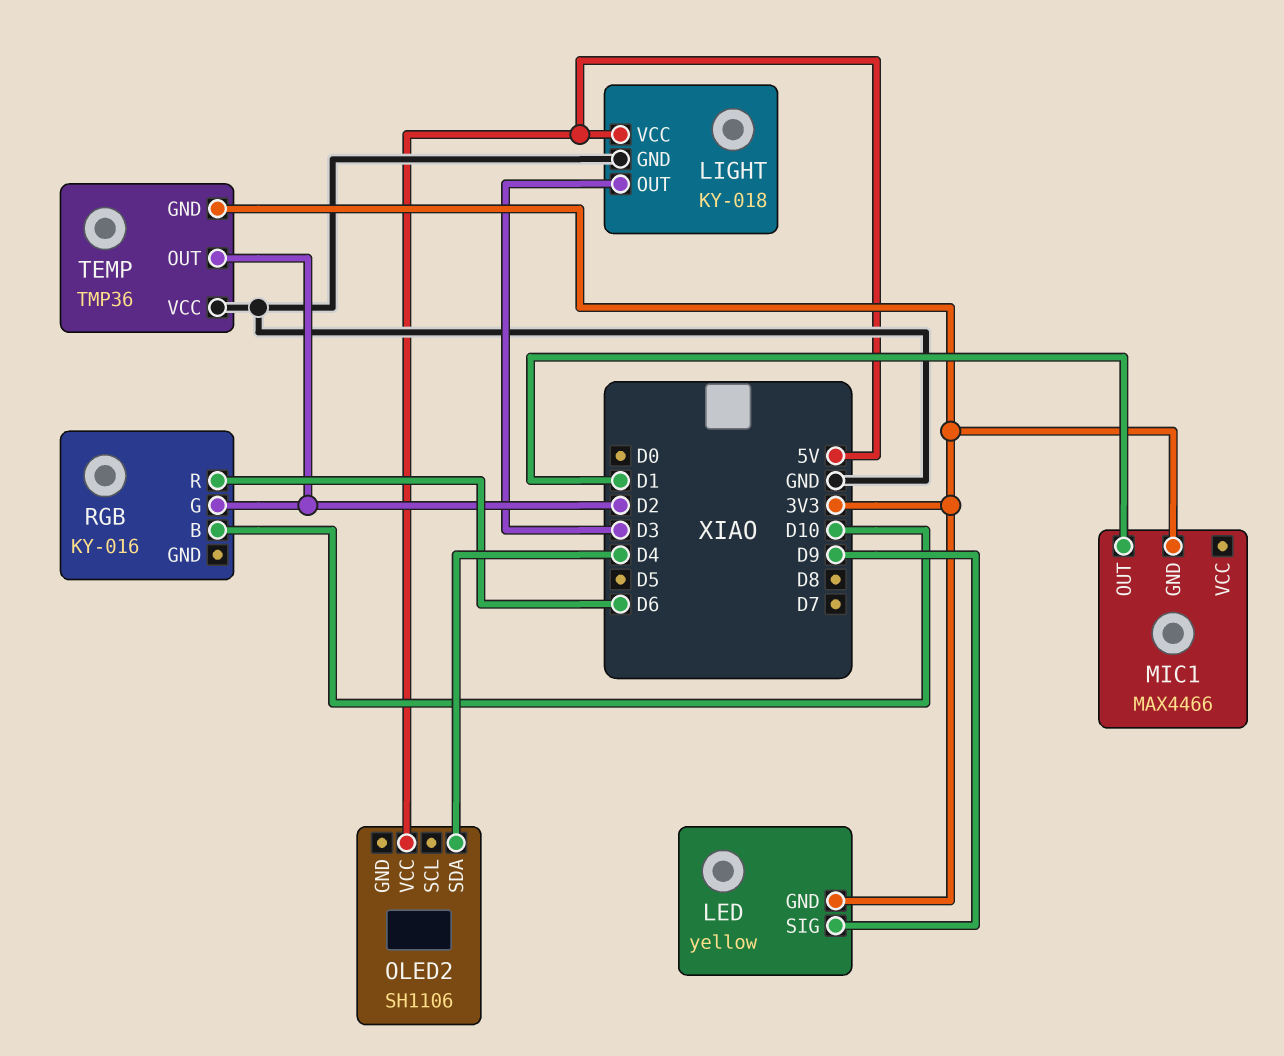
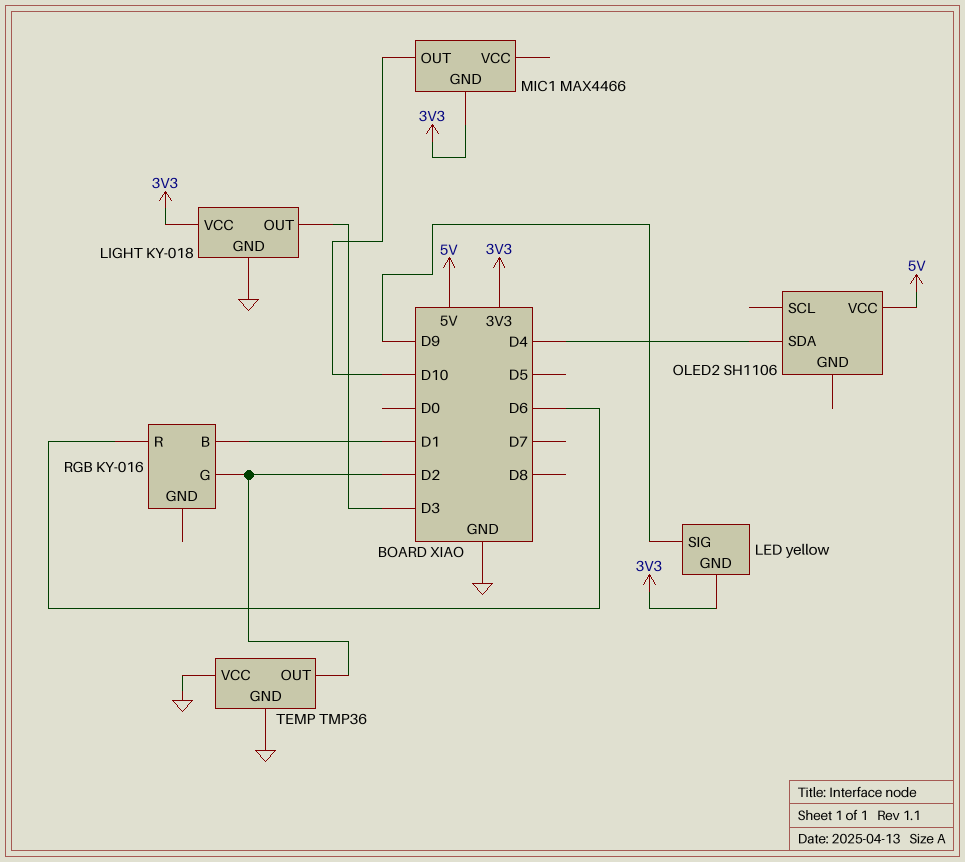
LIGHT pin VCC: 5V -> 3V3
MIC1 pin OUT: D1 -> D10
RGB pin B: D10 -> D1
TEMP pin GND: 3V3 -> GND

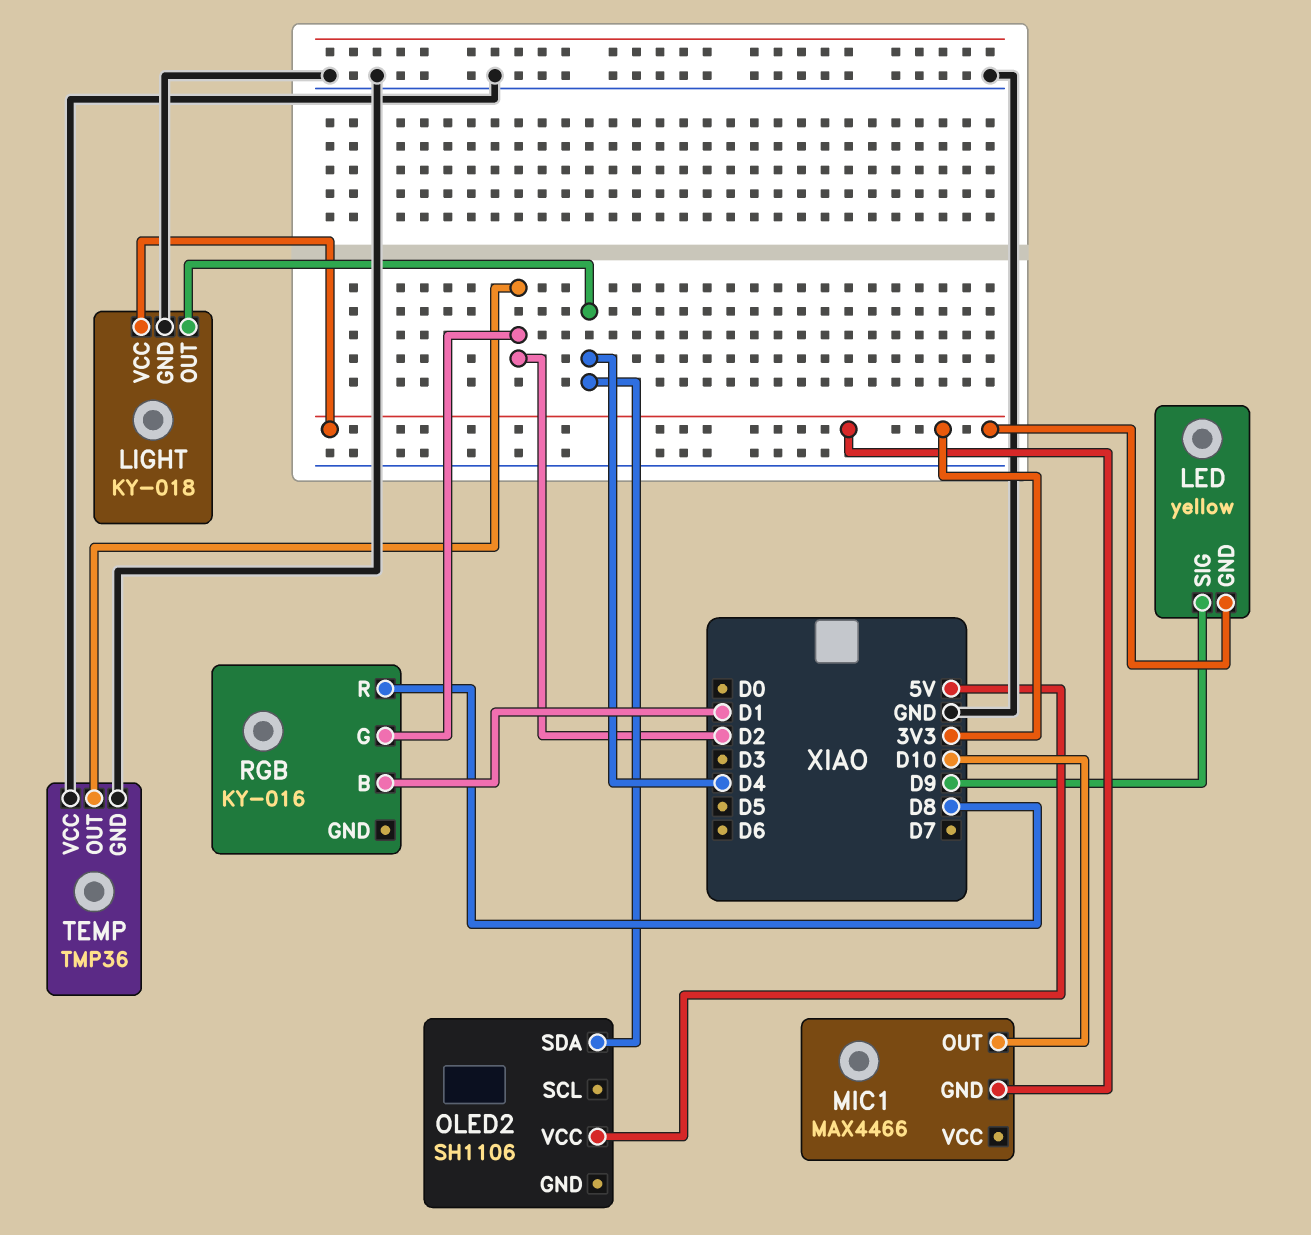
LIGHT pin OUT: D3 -> D4
RGB pin R: D6 -> D8

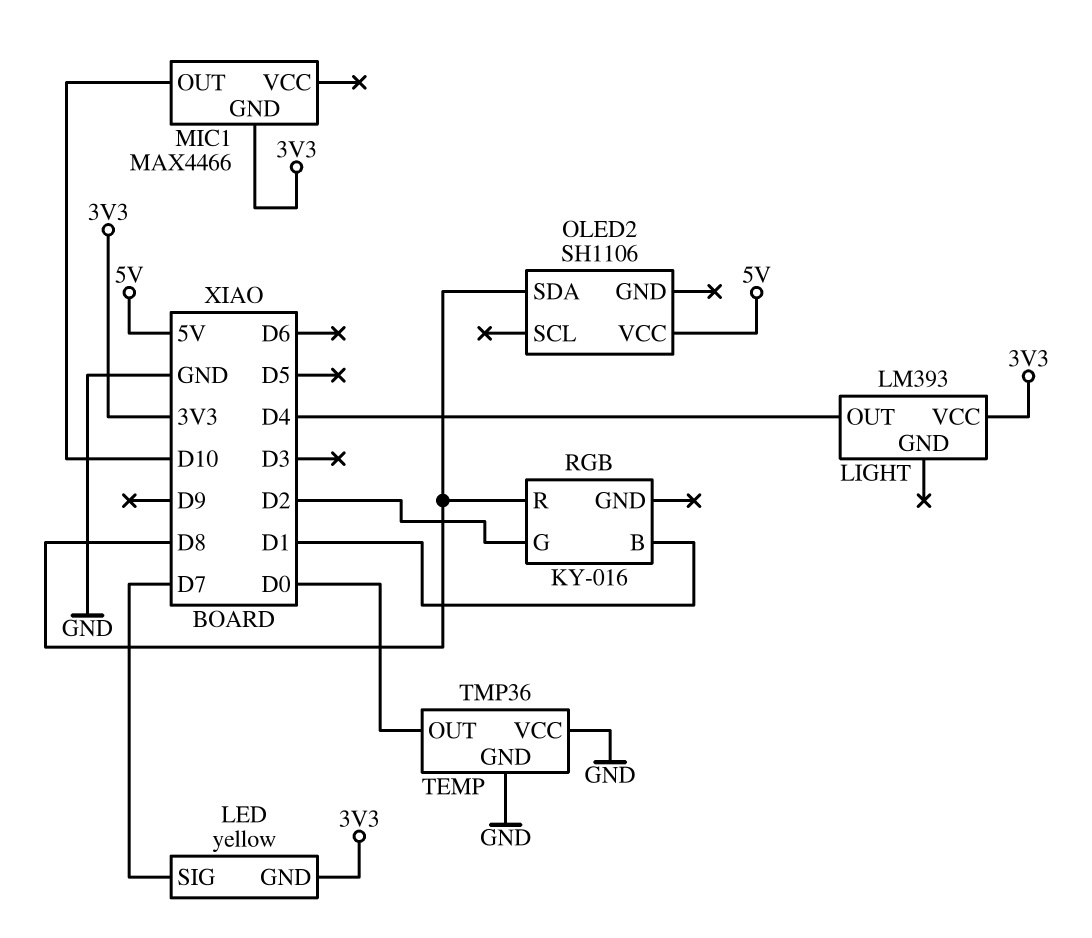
LED pin SIG: D9 -> D7
LIGHT: KY-018 -> LM393
LIGHT pin GND: GND -> none
OLED2 pin SDA: D4 -> D8
TEMP pin OUT: D2 -> D0

